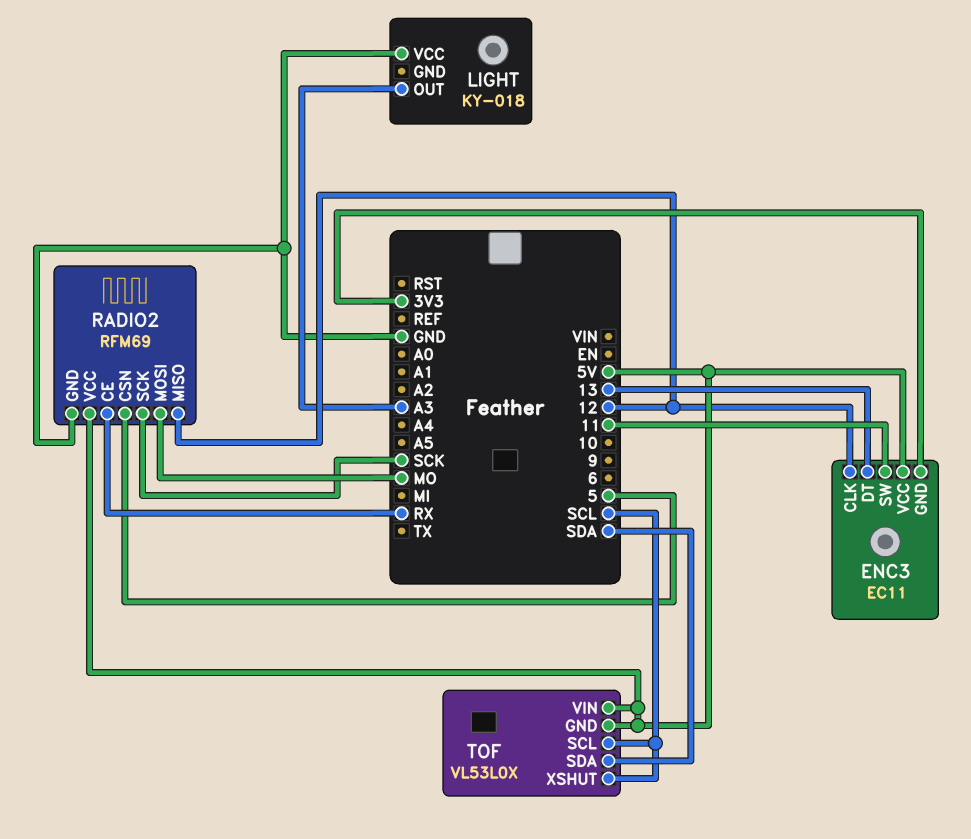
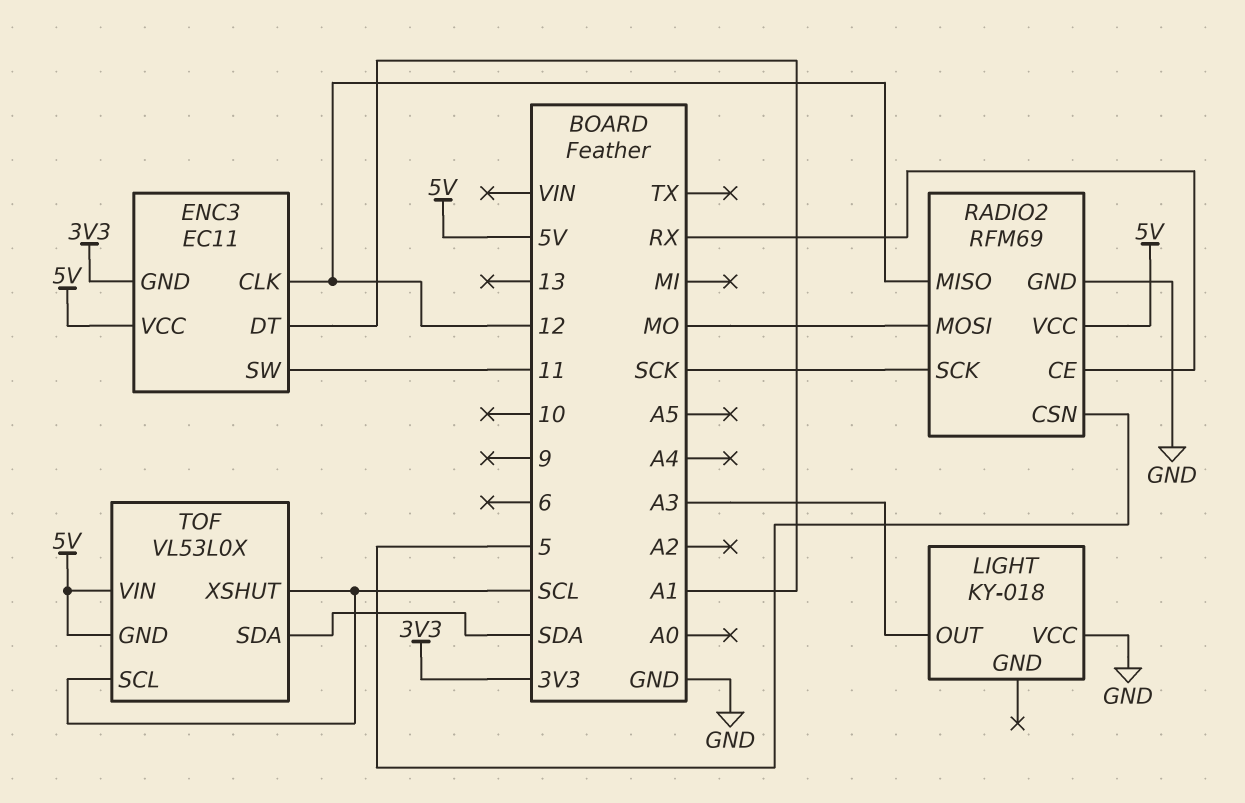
ENC3 pin DT: 13 -> A1

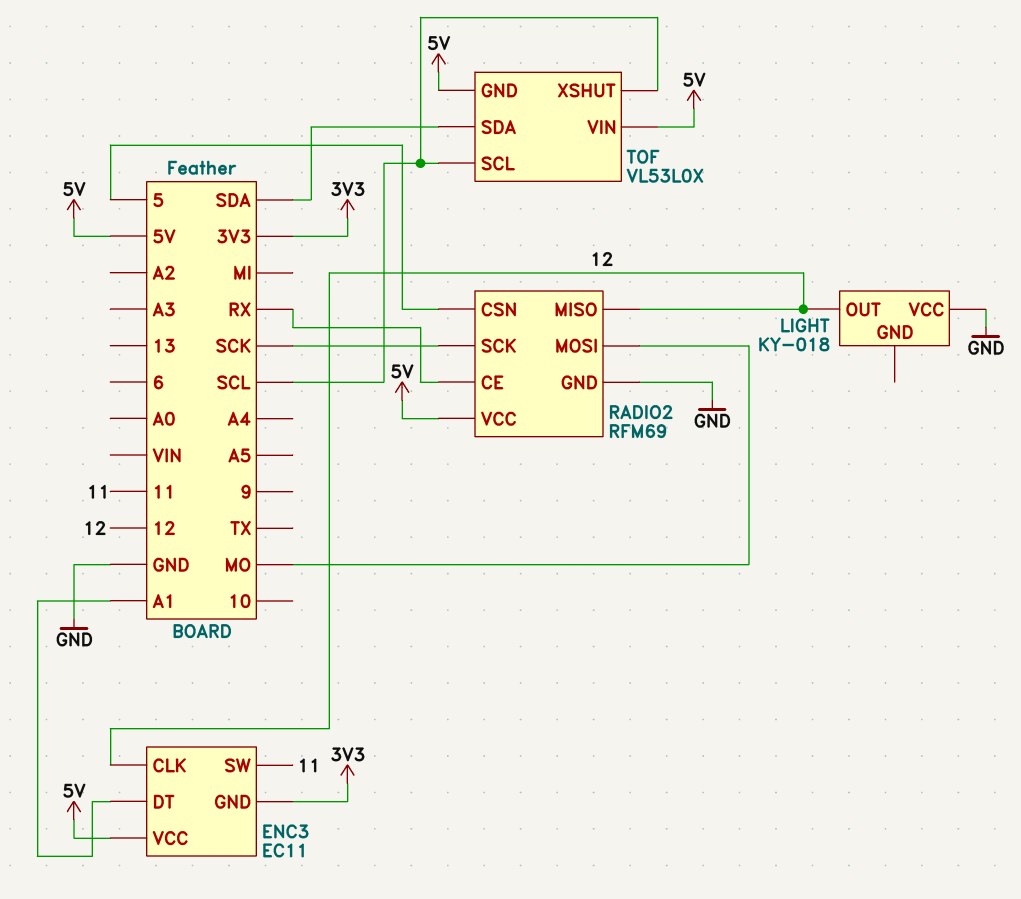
LIGHT pin OUT: A3 -> 12

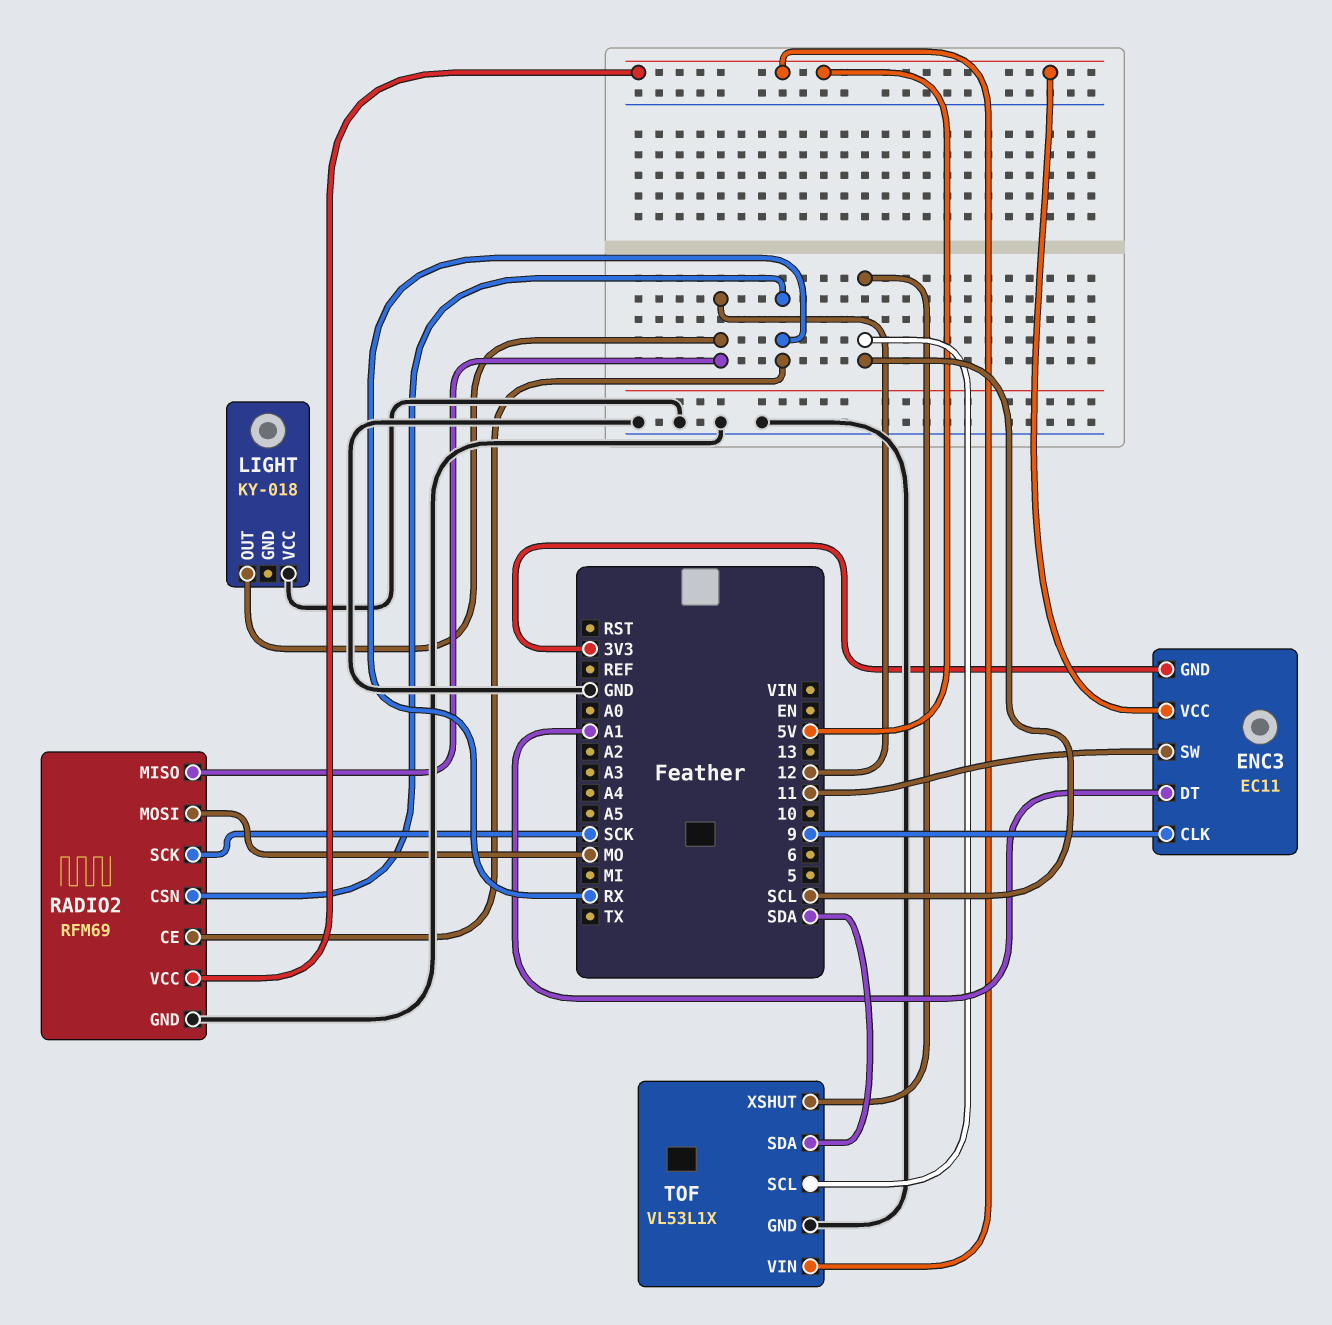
ENC3 pin CLK: 12 -> 9
RADIO2 pin CSN: 5 -> RX
TOF: VL53L0X -> VL53L1X
TOF pin GND: 5V -> GND

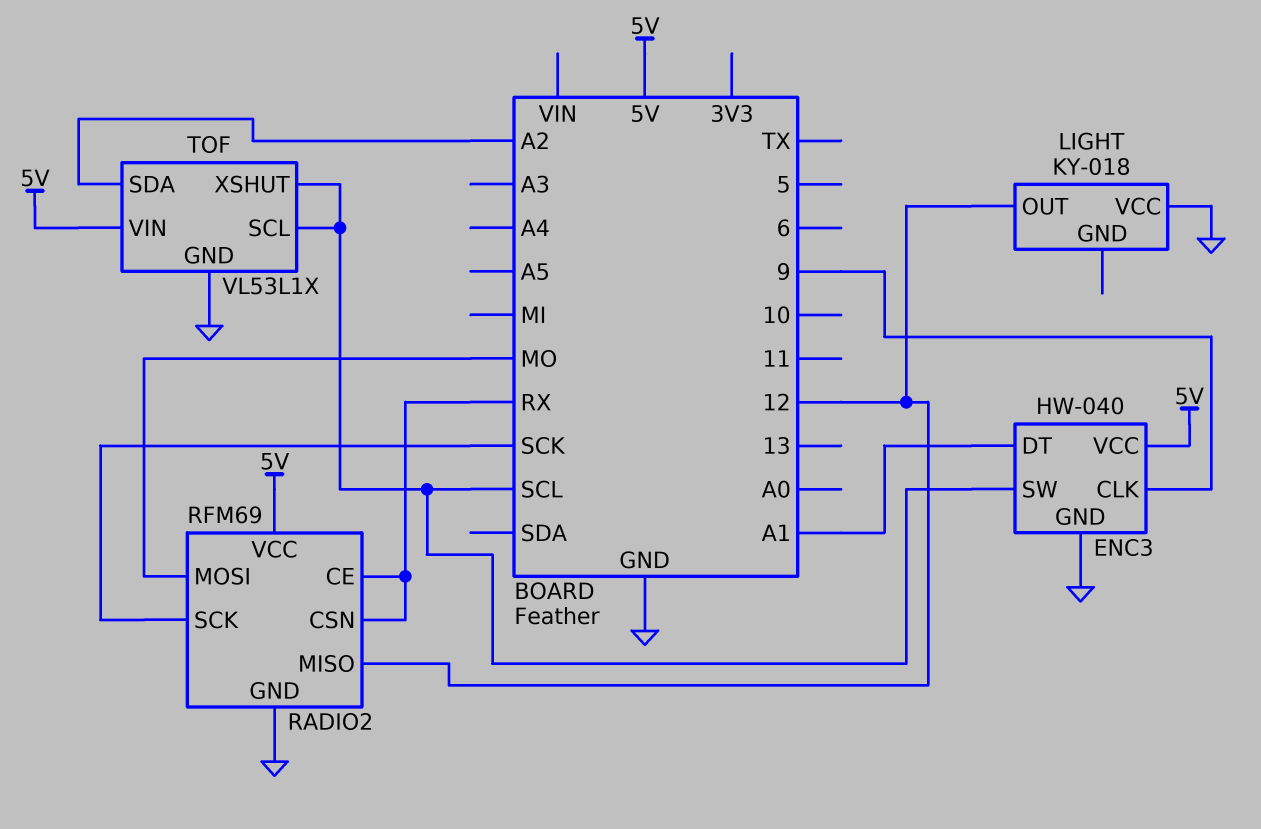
ENC3: EC11 -> HW-040
ENC3 pin GND: 3V3 -> GND
ENC3 pin SW: 11 -> SCL
TOF pin SDA: SDA -> A2

